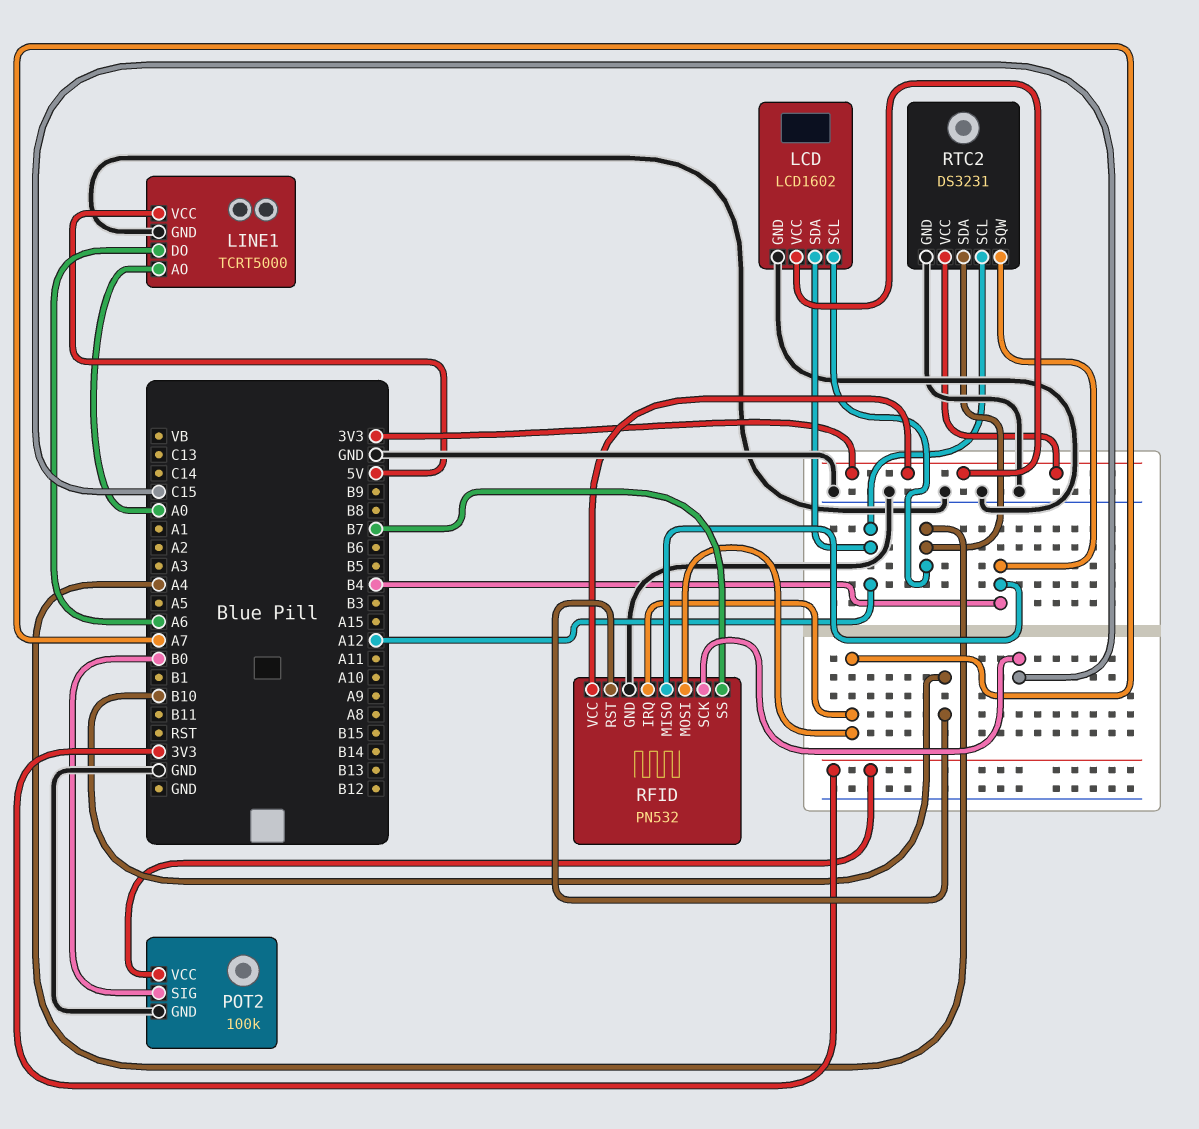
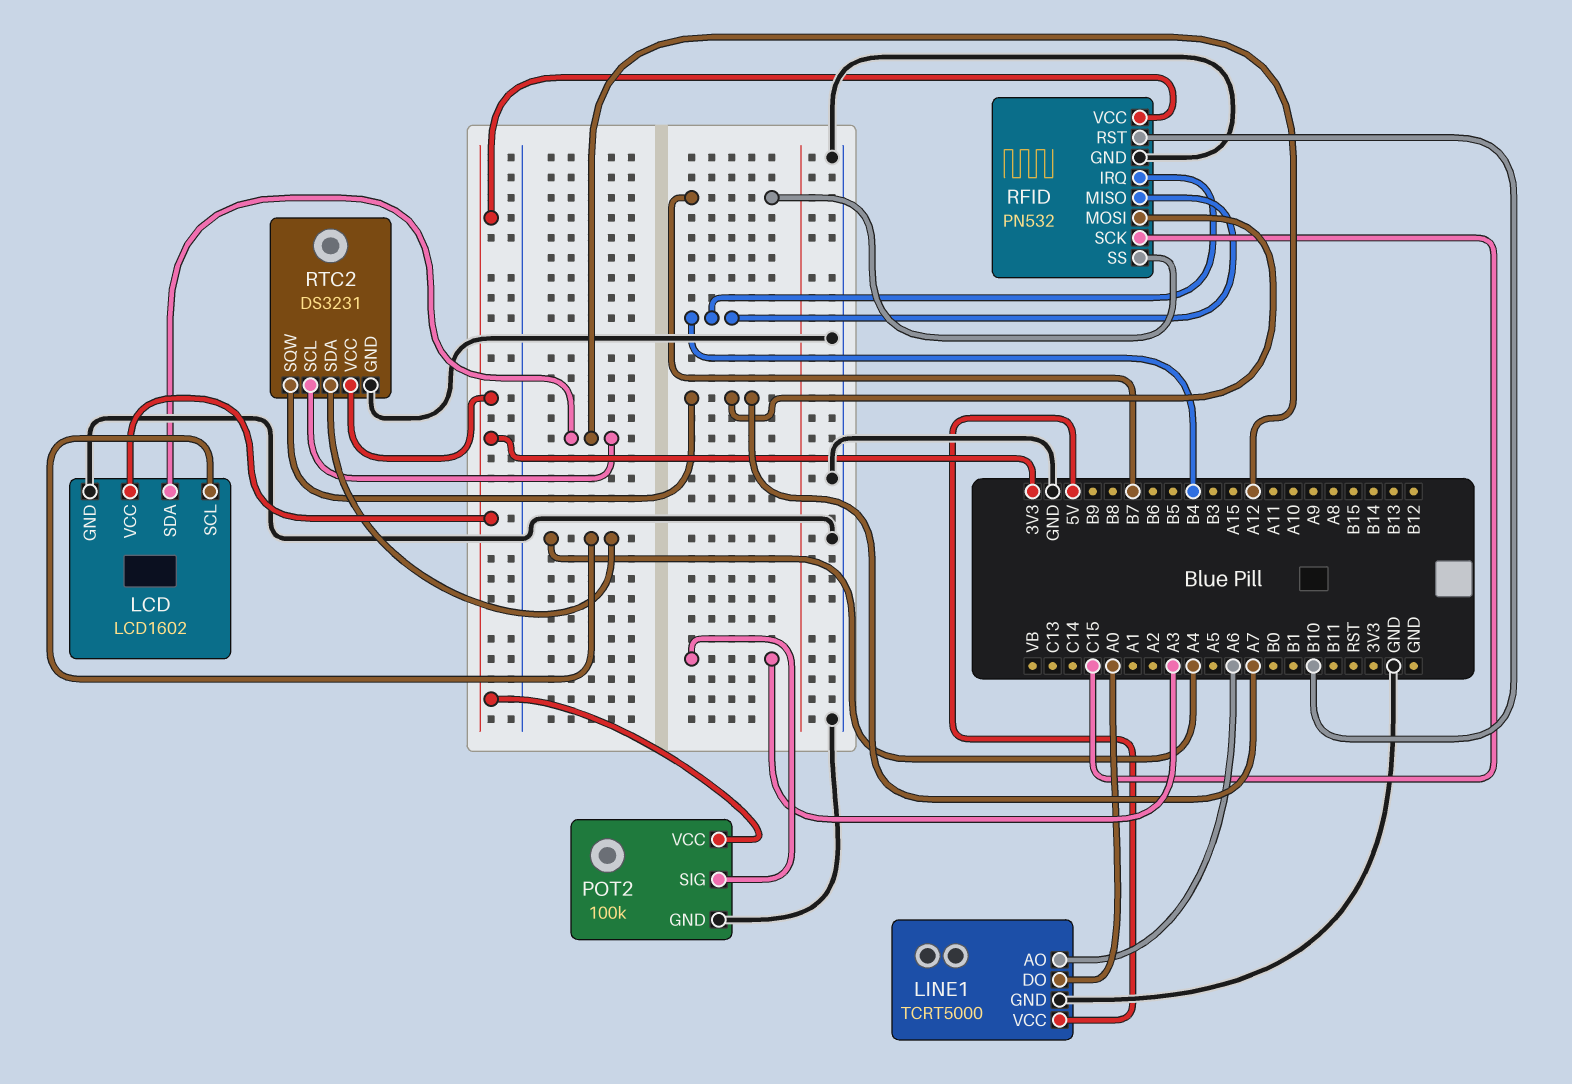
LINE1 pin AO: A0 -> A6
LINE1 pin DO: A6 -> A0
POT2 pin SIG: B0 -> A3
RFID pin IRQ: A7 -> B4
RTC2 pin SQW: B4 -> A7

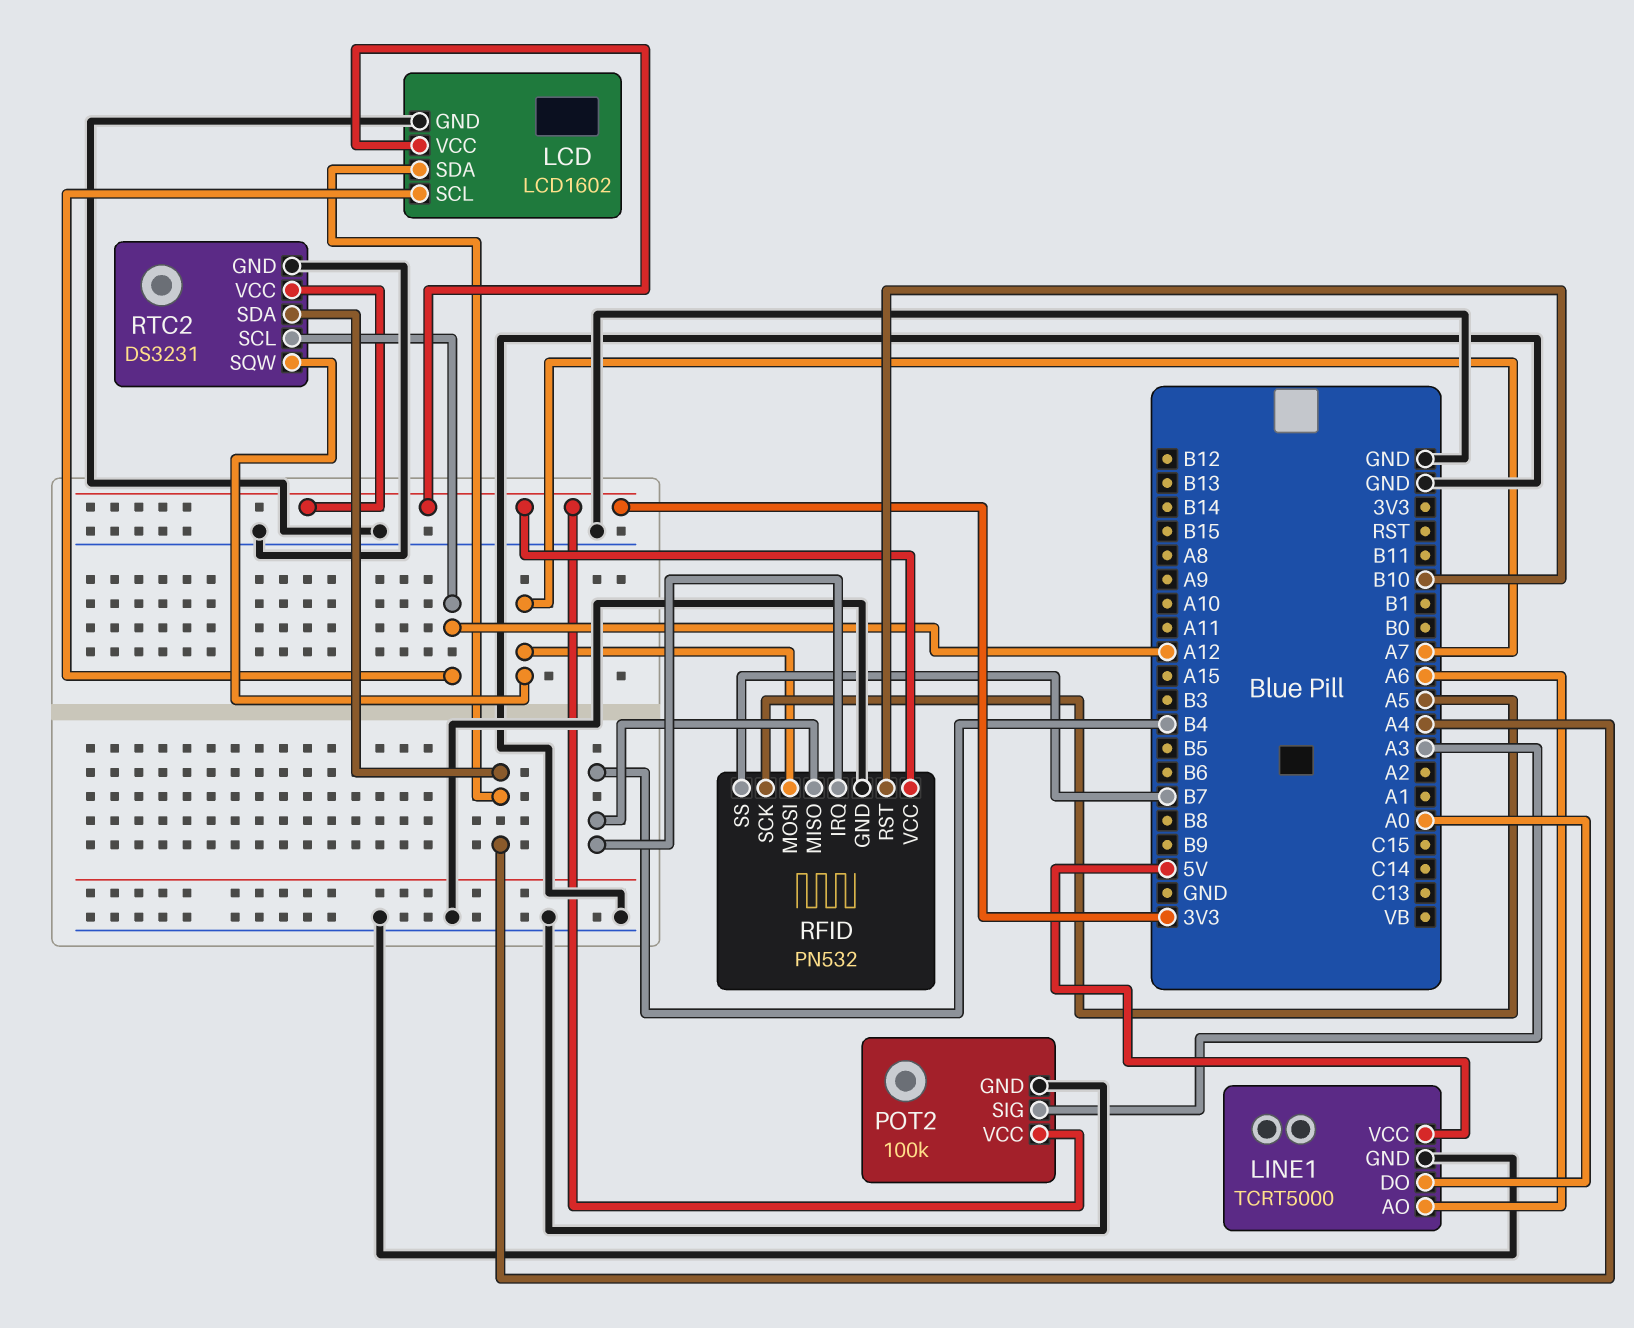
LCD pin SCL: A4 -> A12
LCD pin SDA: A12 -> A4
RFID pin SCK: C15 -> A5

